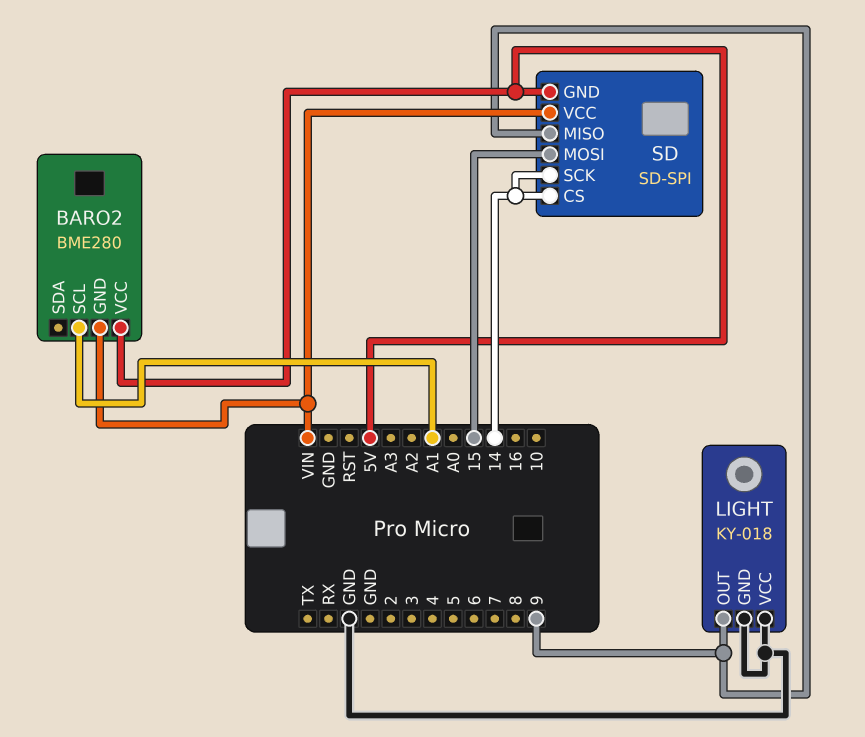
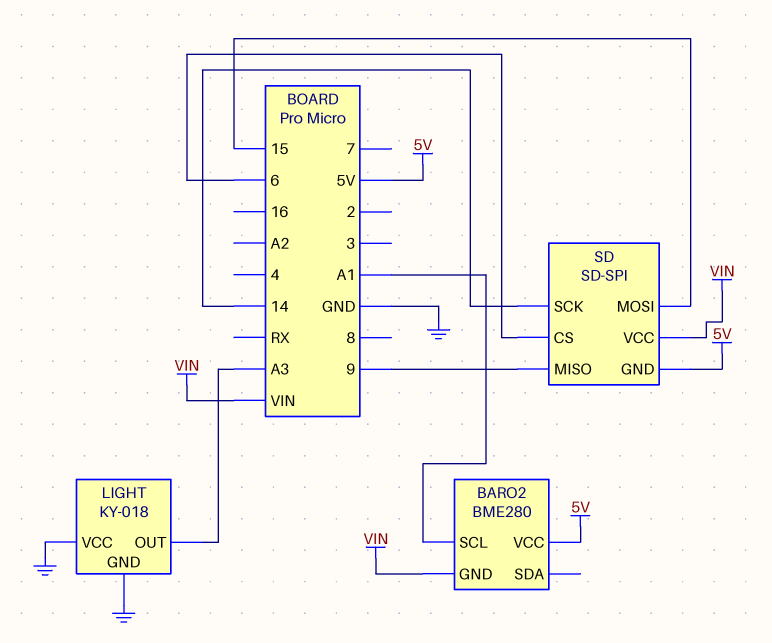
LIGHT pin OUT: 9 -> A3
SD pin CS: 14 -> 6

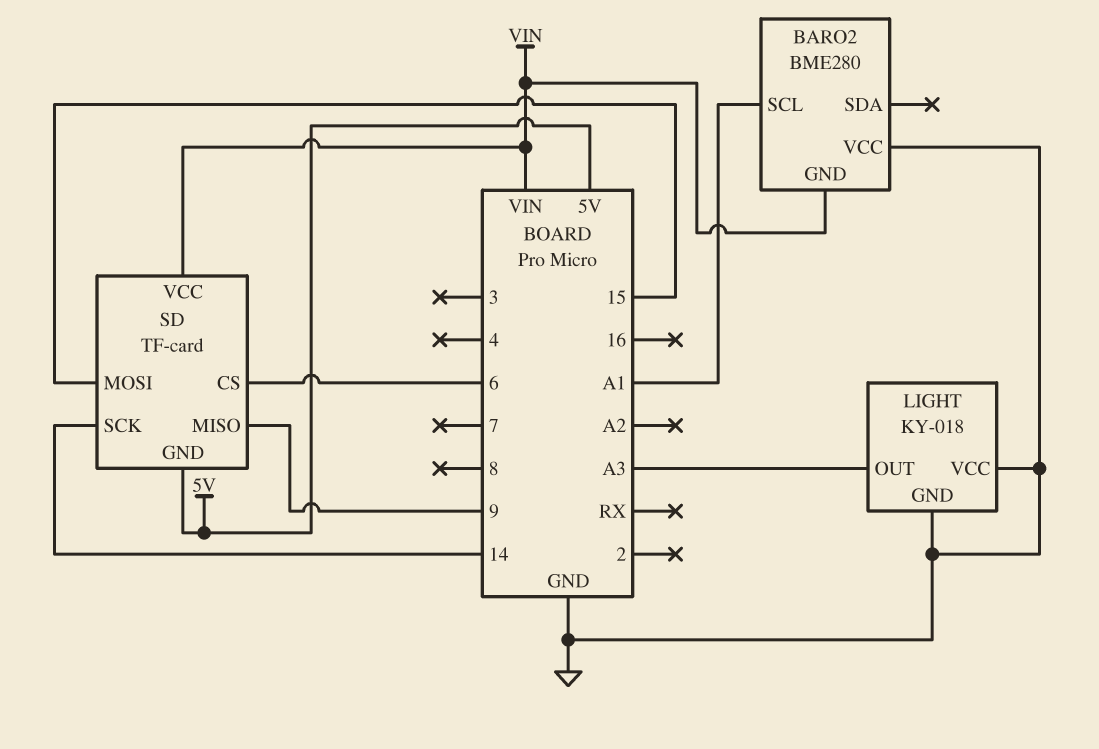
BARO2 pin VCC: 5V -> GND
SD: SD-SPI -> TF-card

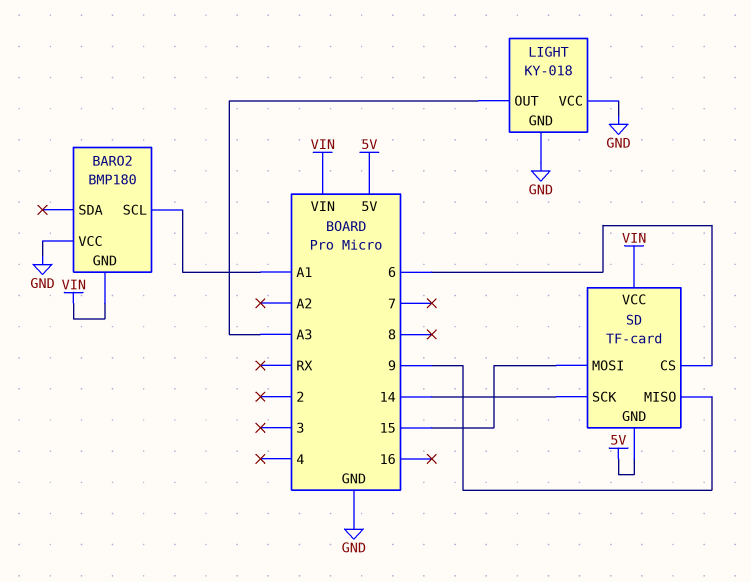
BARO2: BME280 -> BMP180

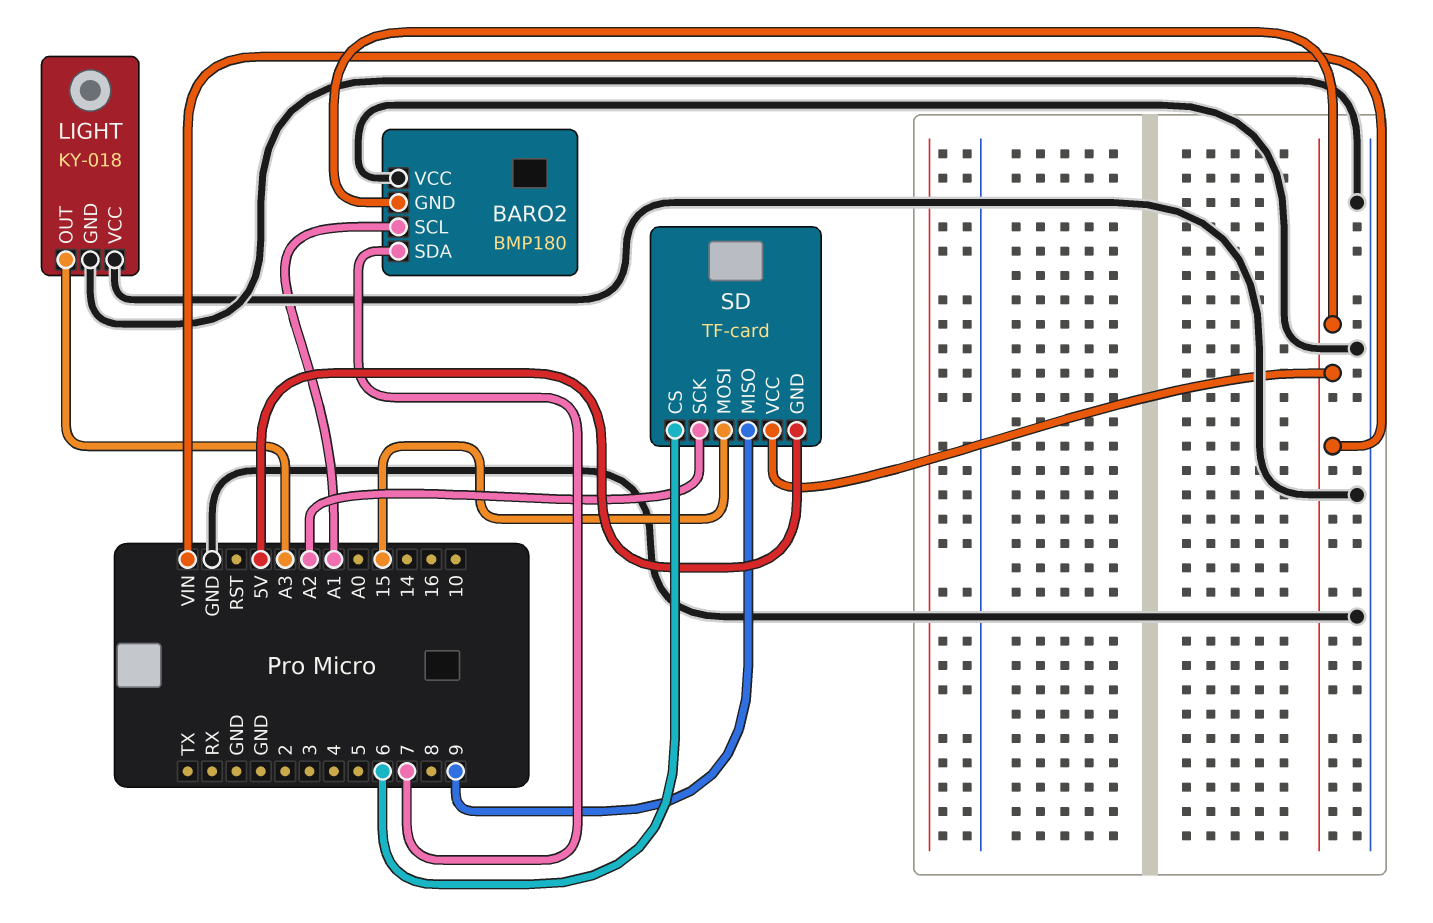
BARO2 pin SDA: none -> 7
SD pin SCK: 14 -> A2

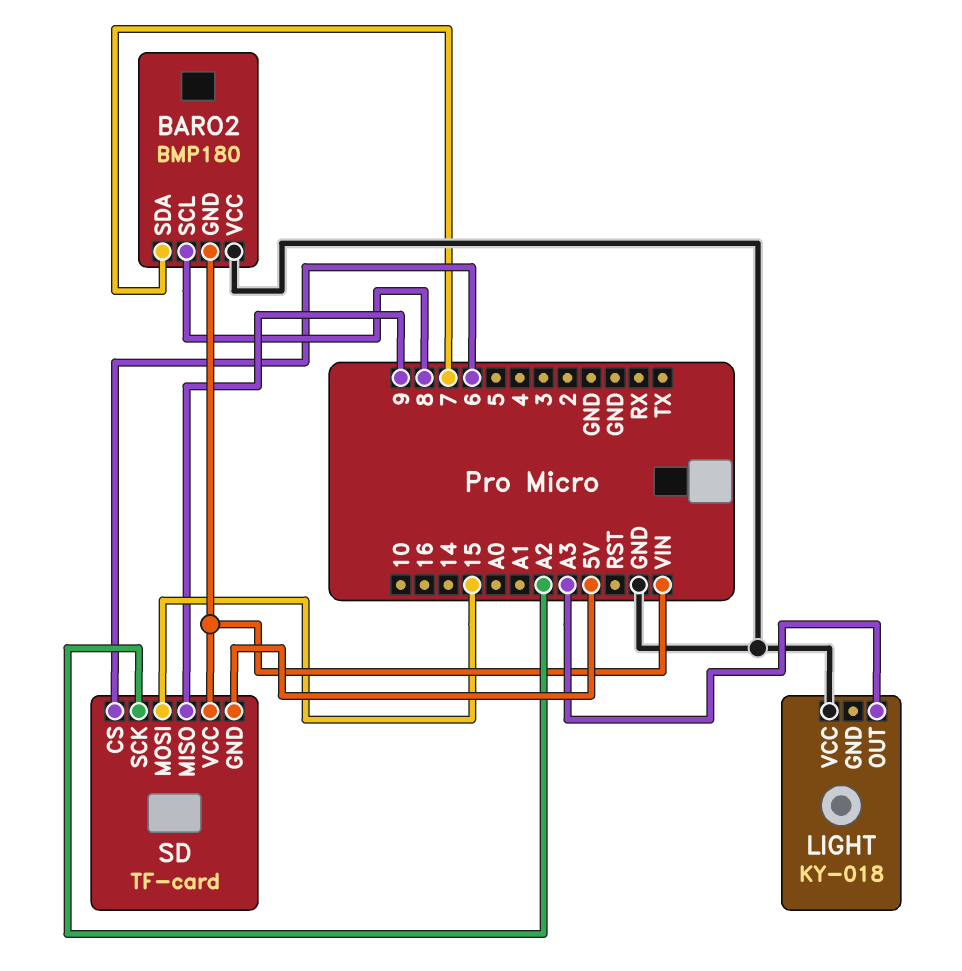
BARO2 pin SCL: A1 -> 8
LIGHT pin GND: GND -> none

